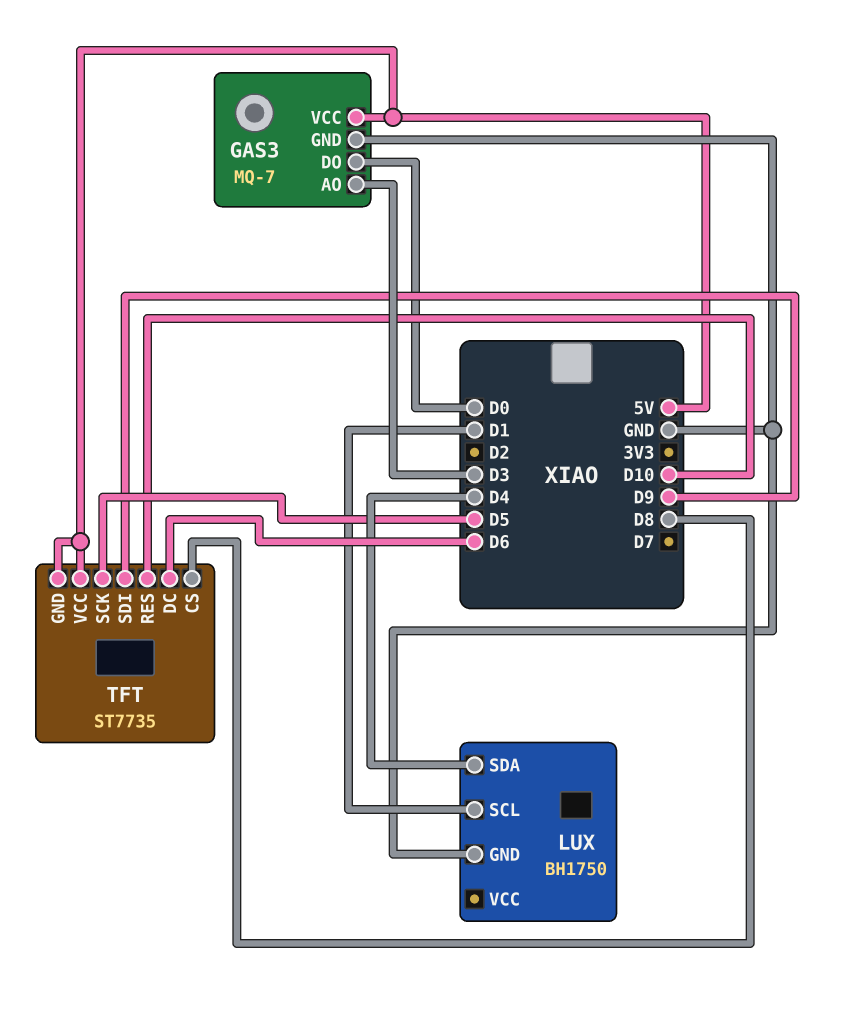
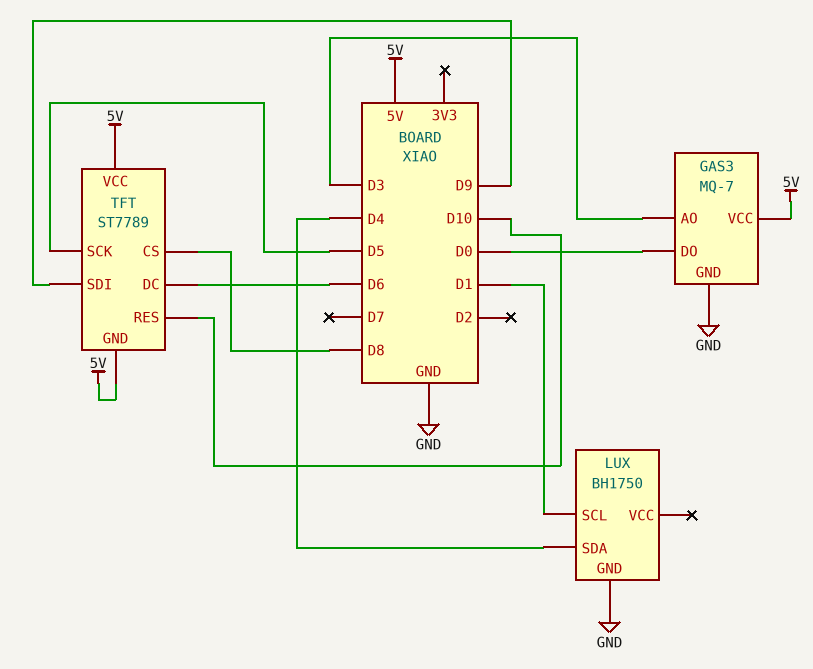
TFT: ST7735 -> ST7789

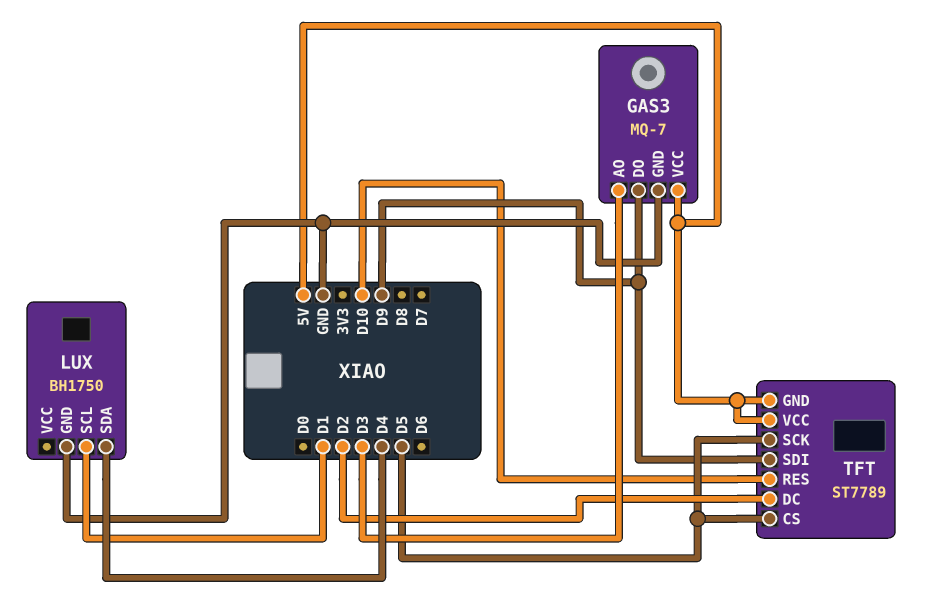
GAS3 pin DO: D0 -> D9
TFT pin CS: D8 -> D5
TFT pin DC: D6 -> D2

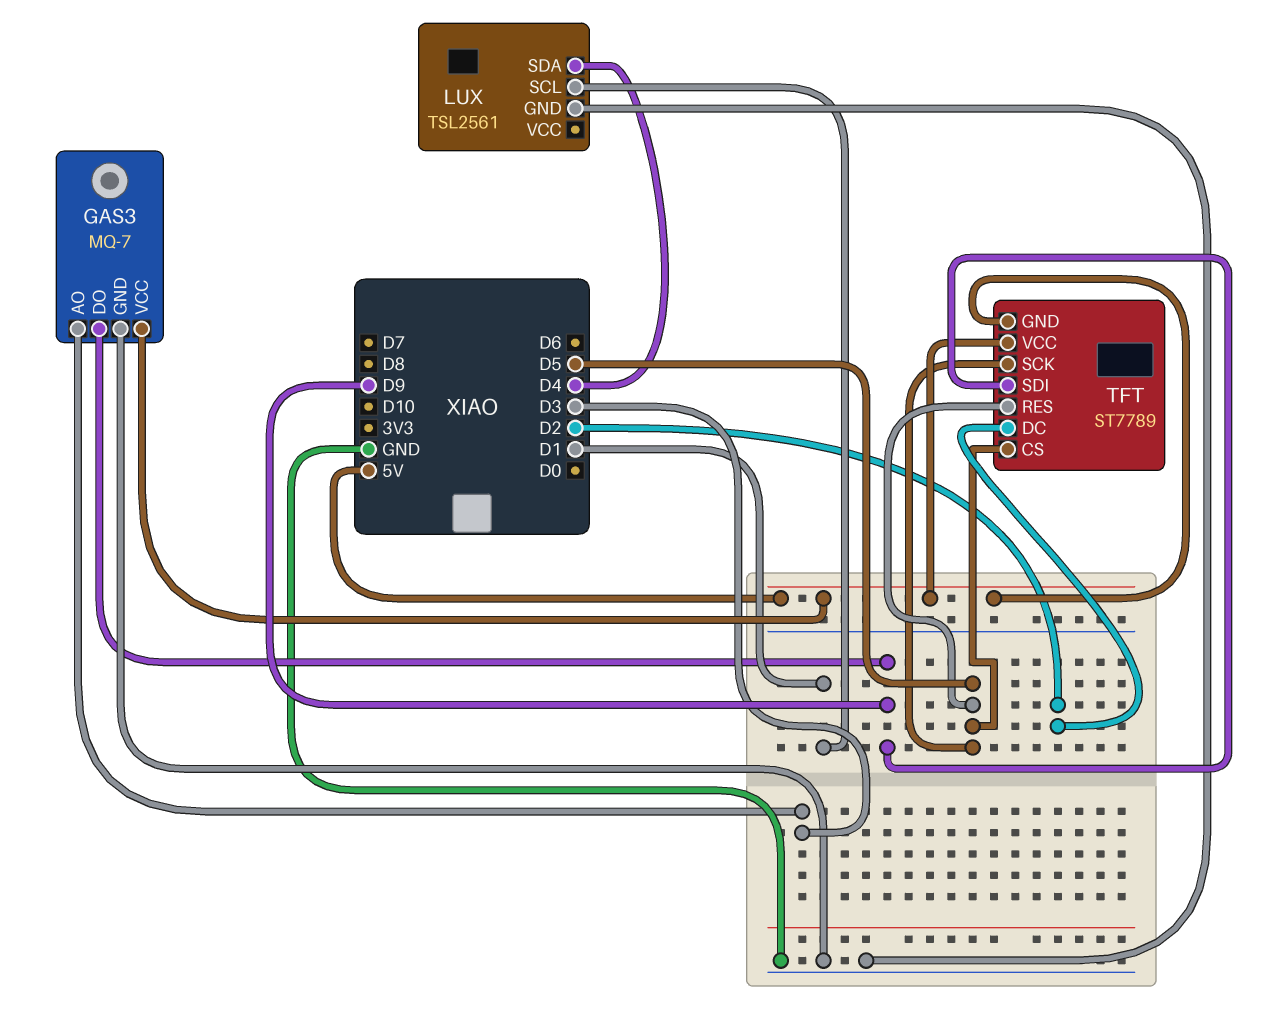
LUX: BH1750 -> TSL2561
TFT pin RES: D10 -> D5

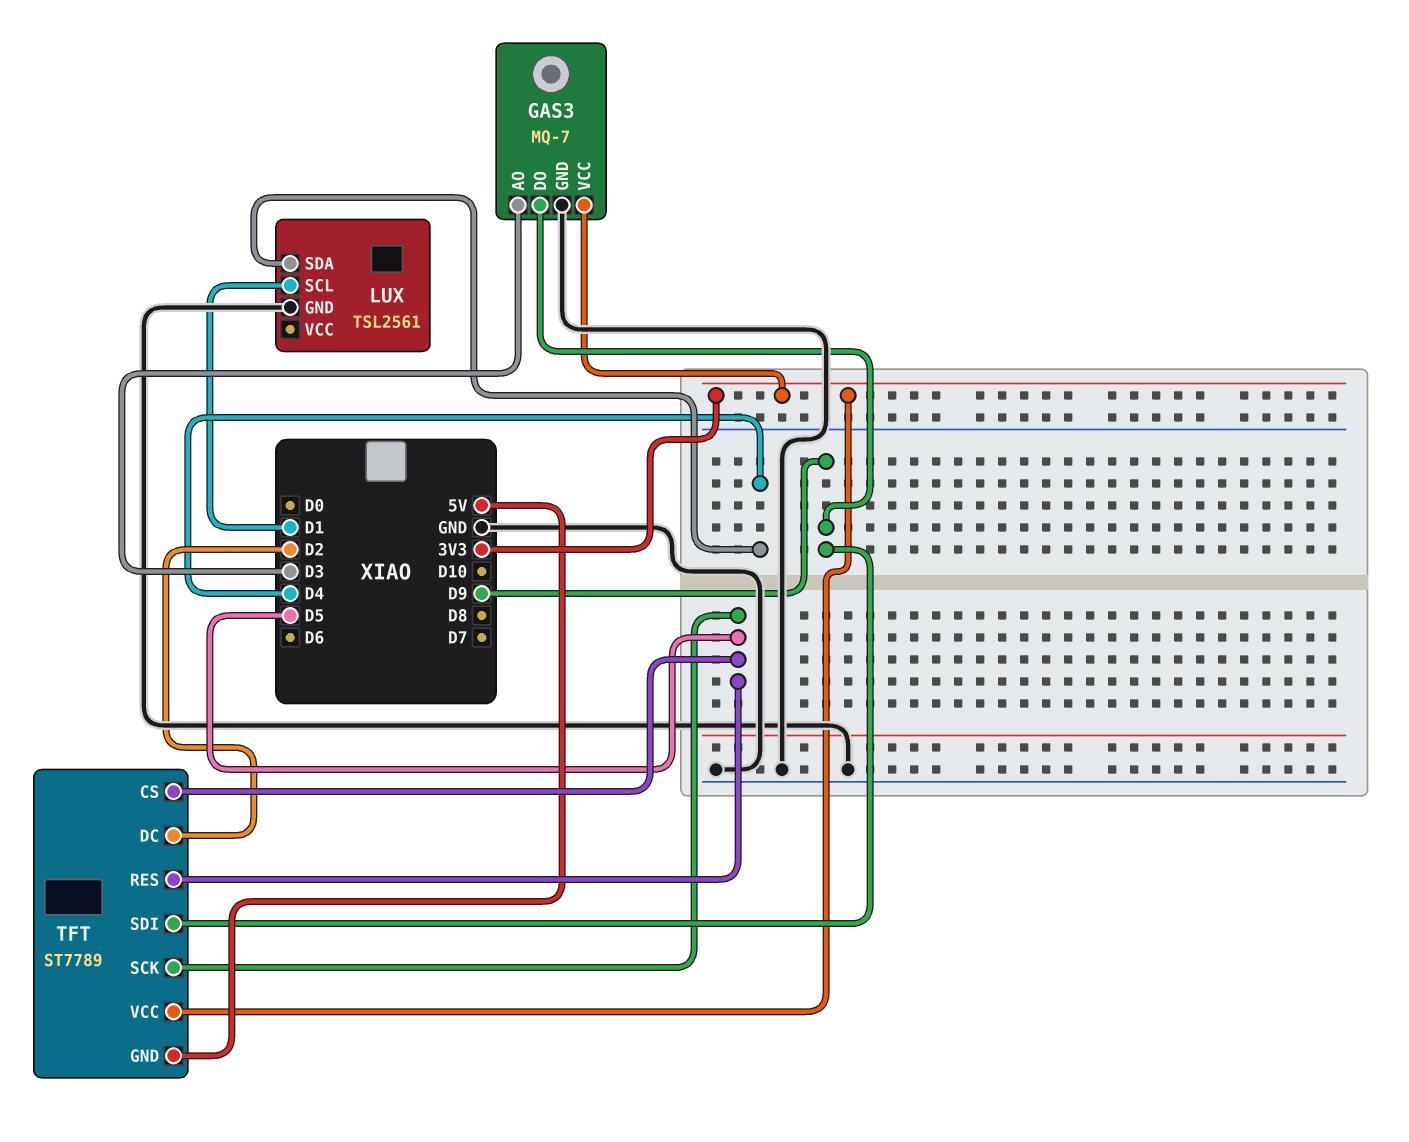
GAS3 pin VCC: 5V -> 3V3
TFT pin VCC: 5V -> 3V3

